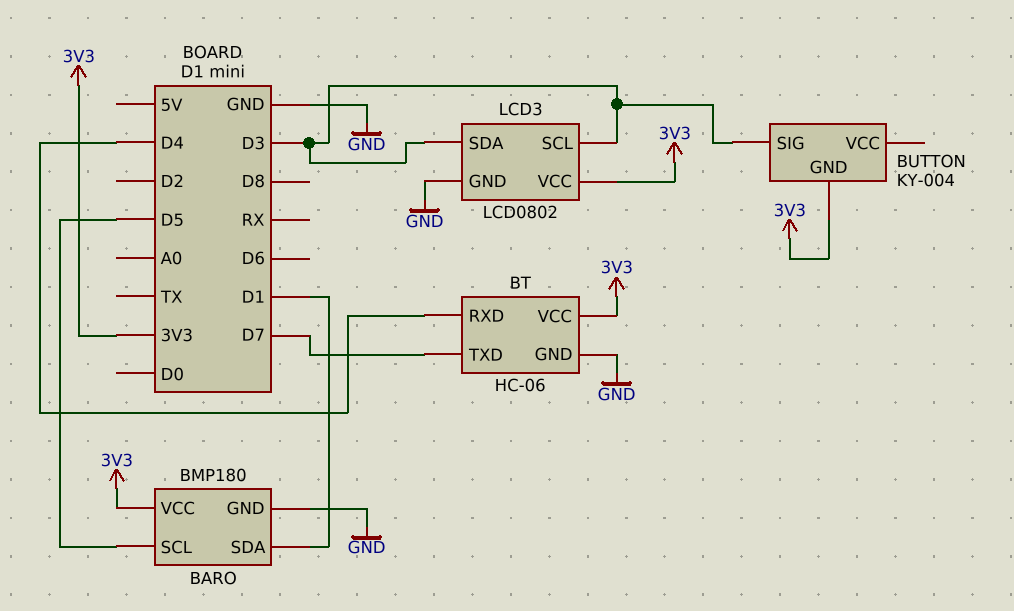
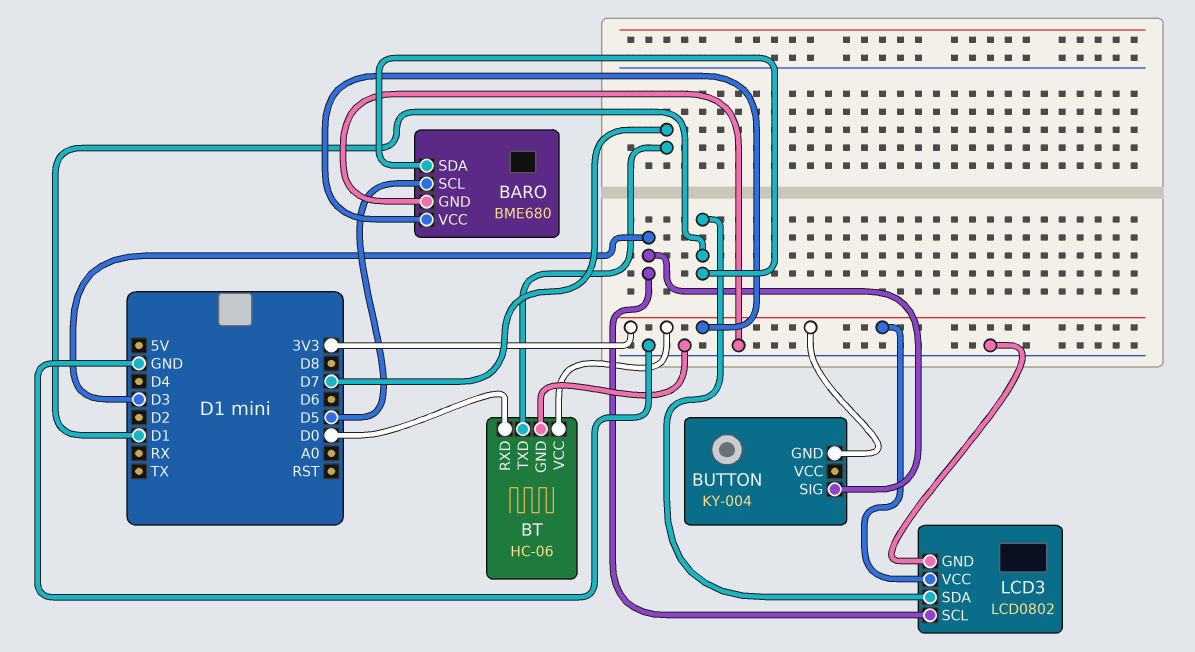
BARO: BMP180 -> BME680
BT pin RXD: D4 -> D0
LCD3 pin SDA: D3 -> D1

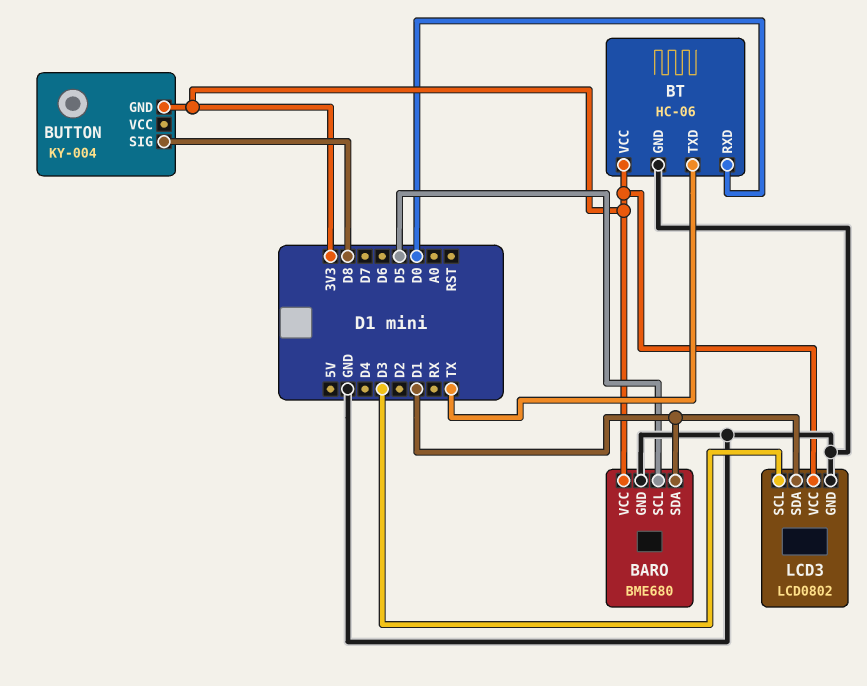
BT pin TXD: D7 -> TX
BUTTON pin SIG: D3 -> D8

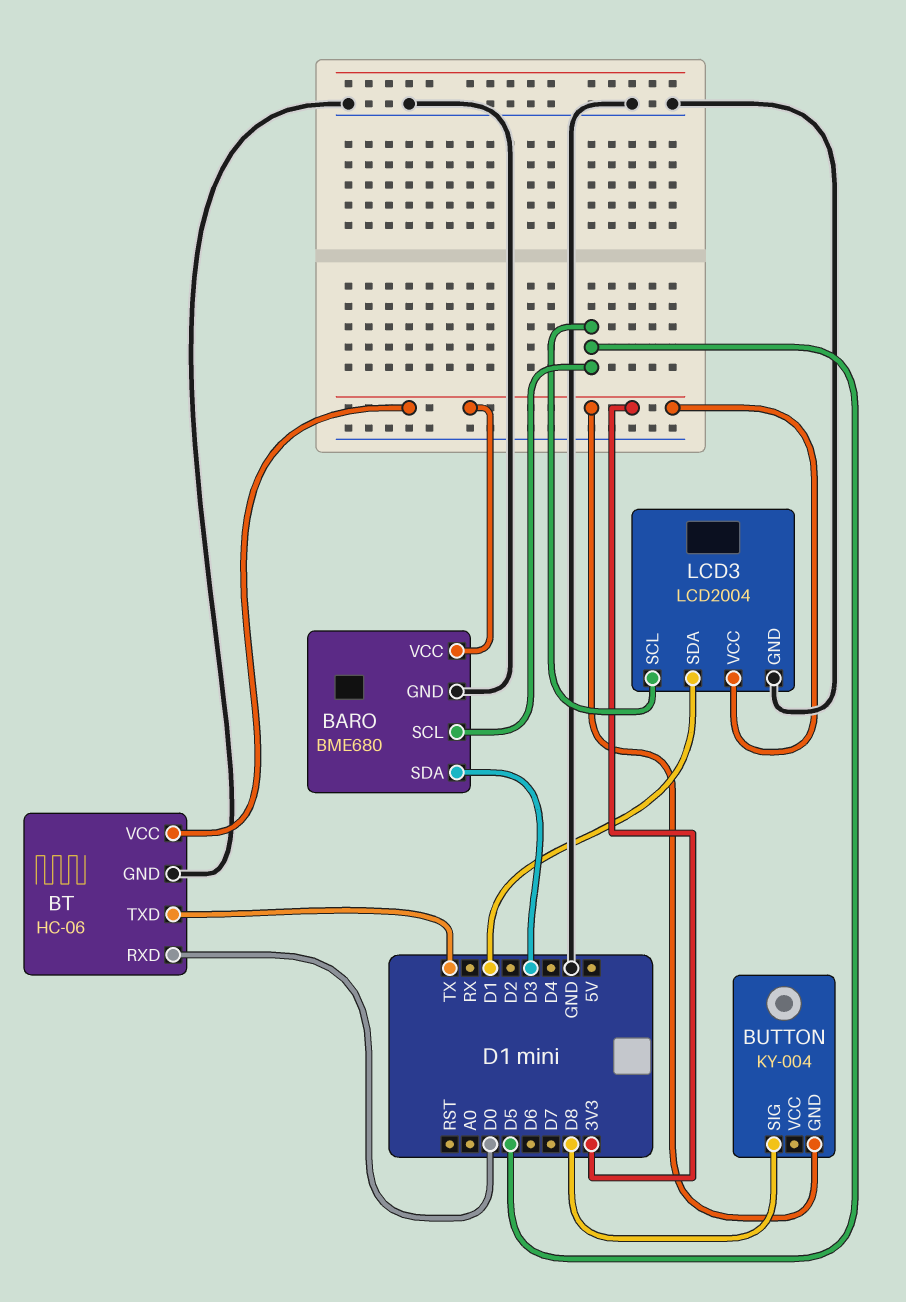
BARO pin SDA: D1 -> D3
LCD3: LCD0802 -> LCD2004
LCD3 pin SCL: D3 -> D5

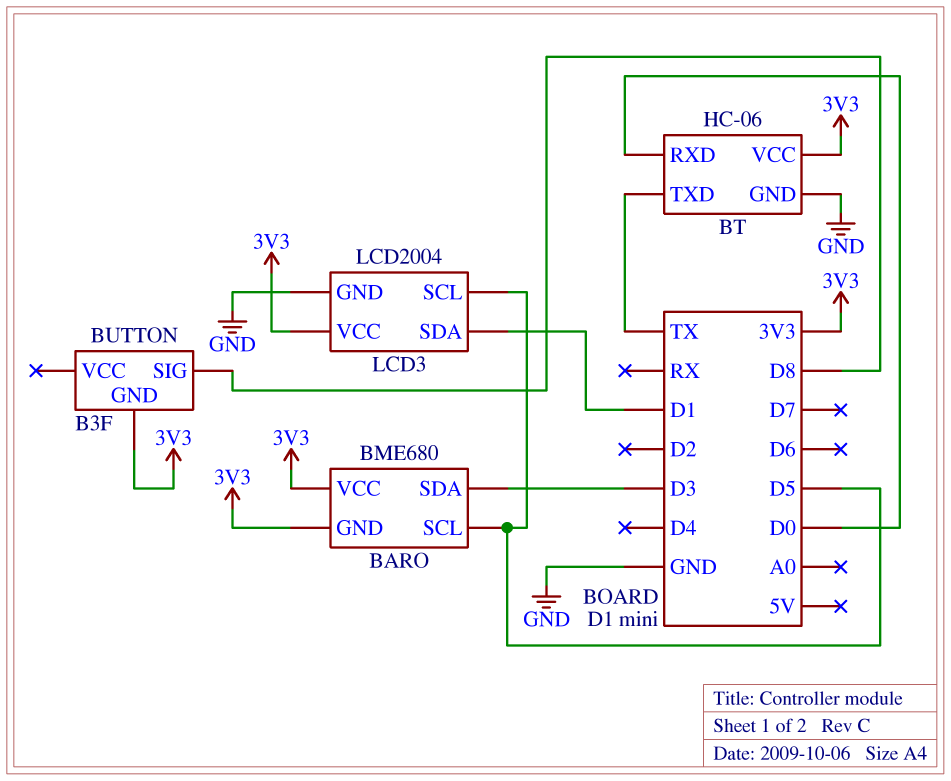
BARO pin GND: GND -> 3V3
BUTTON: KY-004 -> B3F

